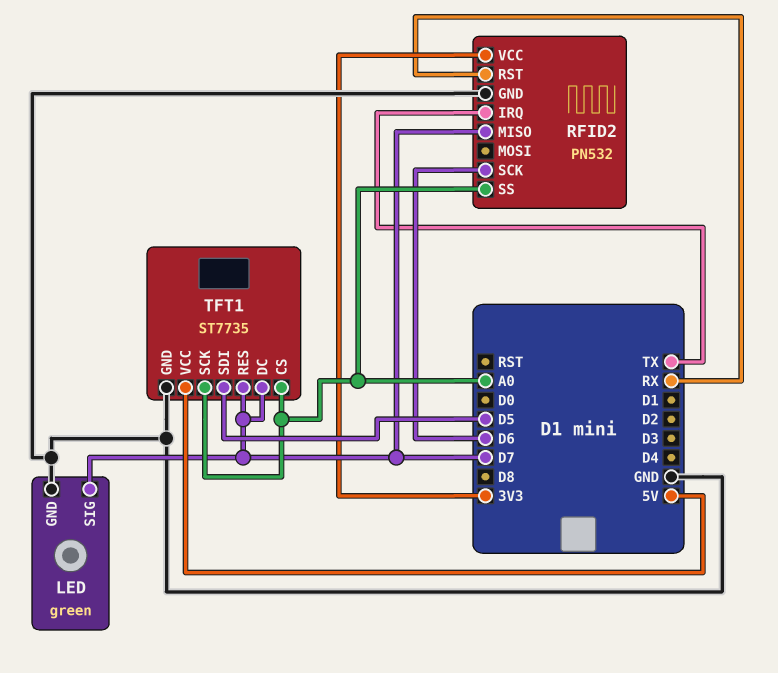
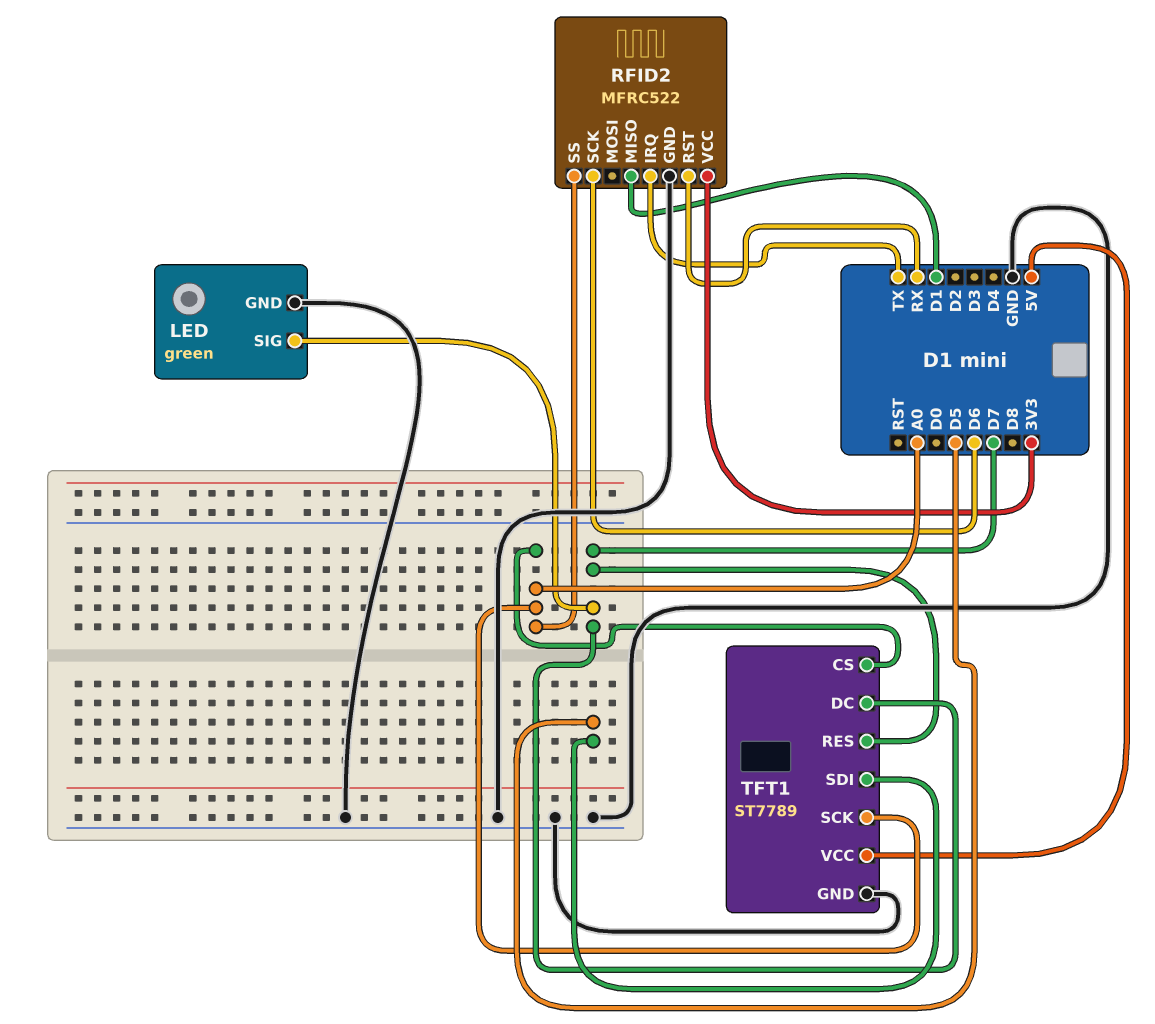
RFID2: PN532 -> MFRC522
RFID2 pin MISO: D7 -> D1
TFT1: ST7735 -> ST7789

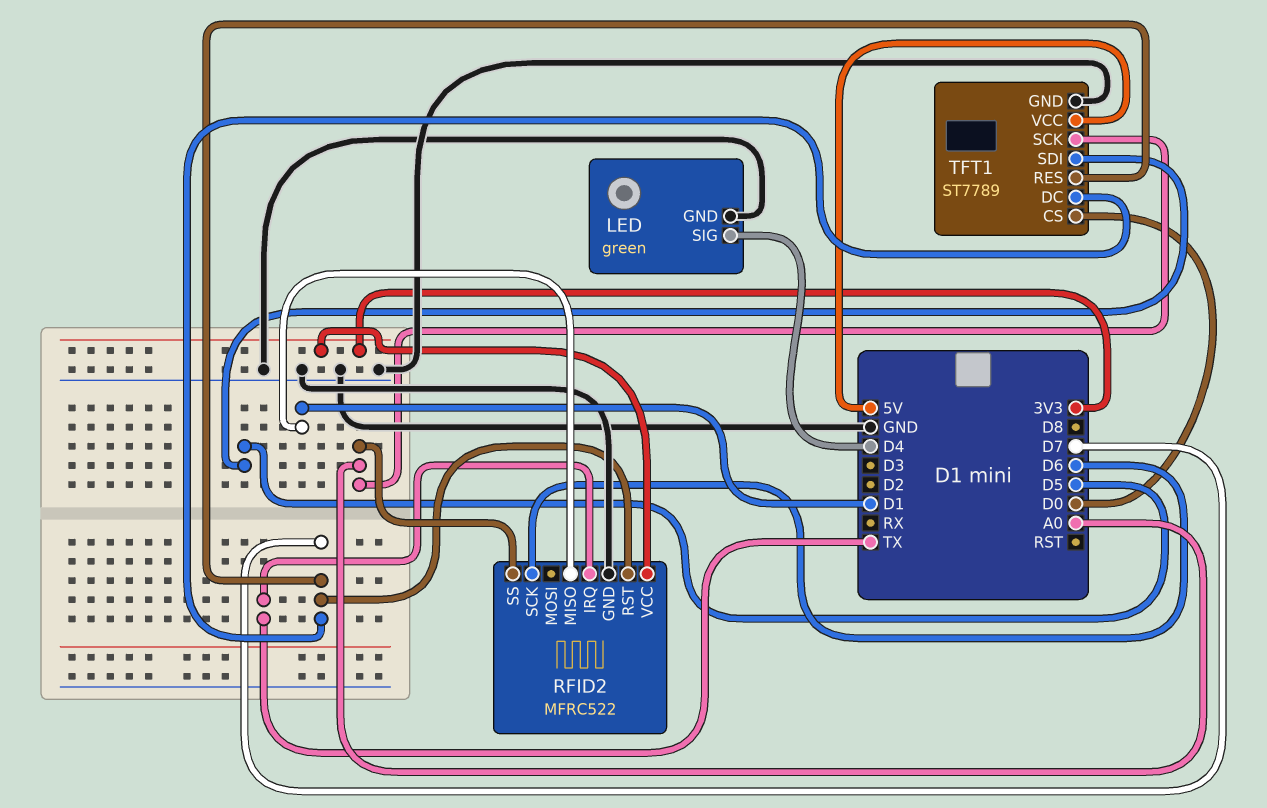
LED pin SIG: D7 -> D4
RFID2 pin RST: RX -> D7
TFT1 pin CS: A0 -> D0

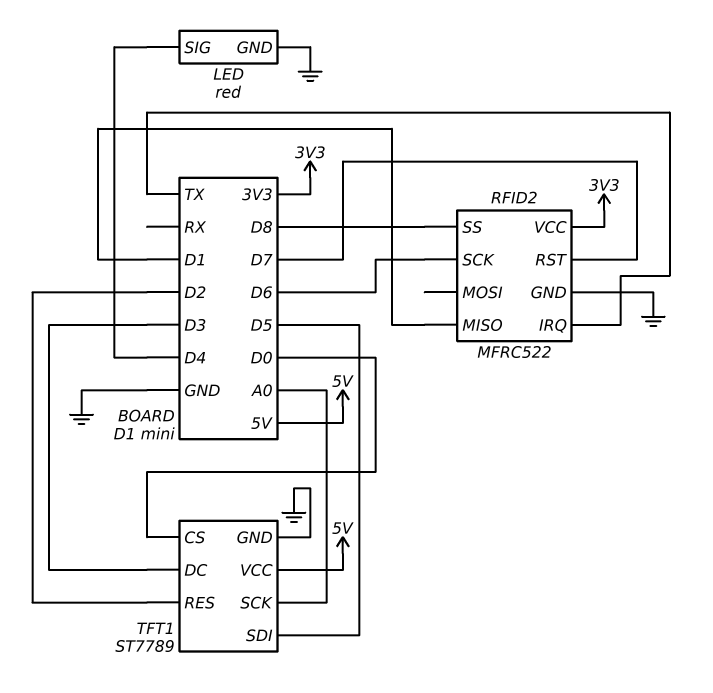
LED: green -> red
RFID2 pin SS: A0 -> D8
TFT1 pin DC: D7 -> D3
TFT1 pin RES: D7 -> D2

